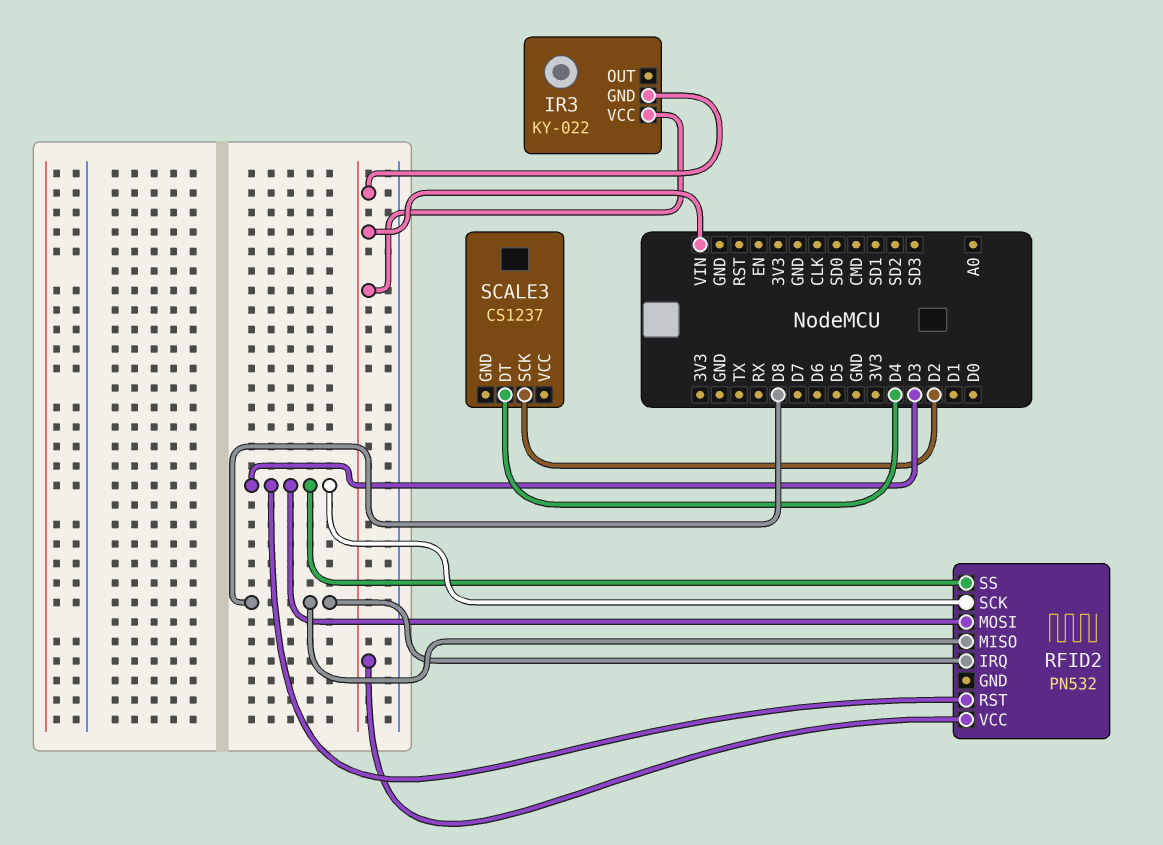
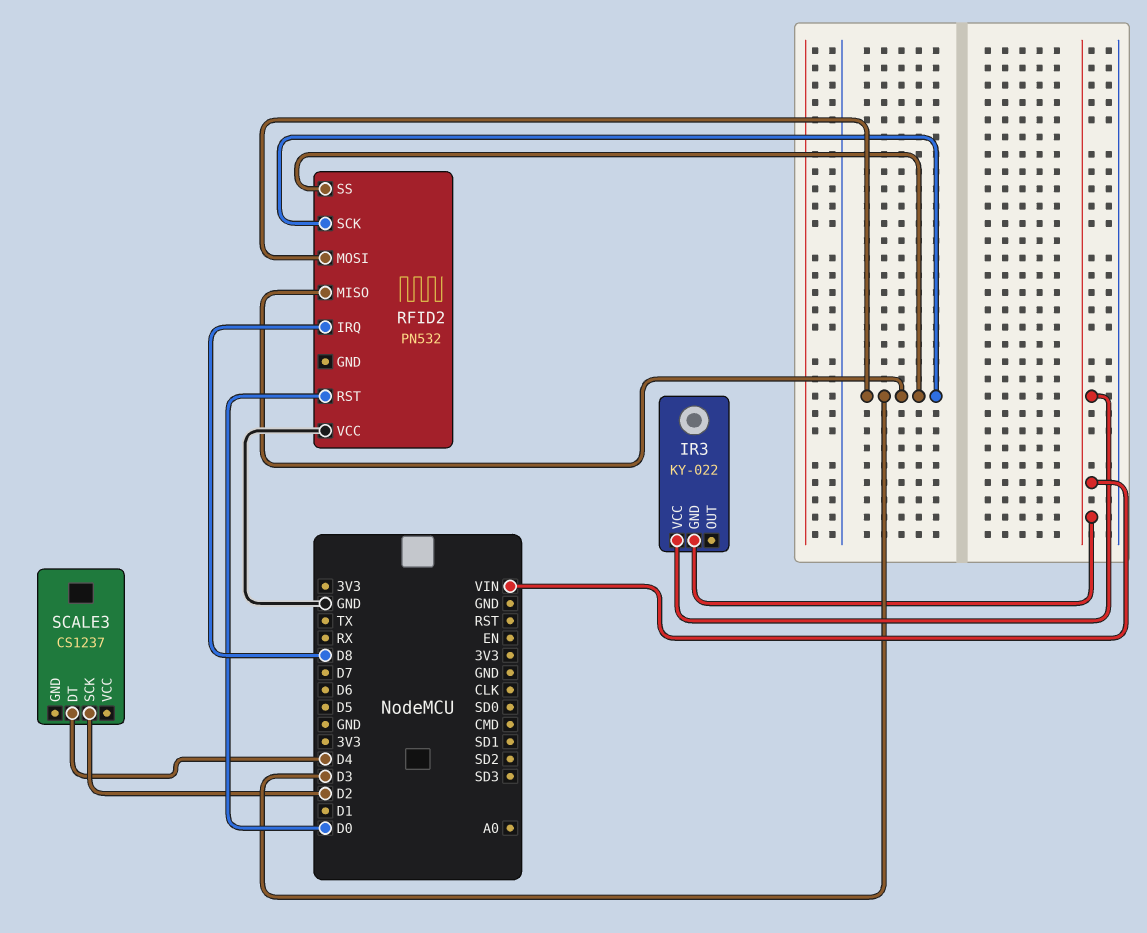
RFID2 pin MISO: D8 -> D3
RFID2 pin RST: D3 -> D0
RFID2 pin VCC: VIN -> GND

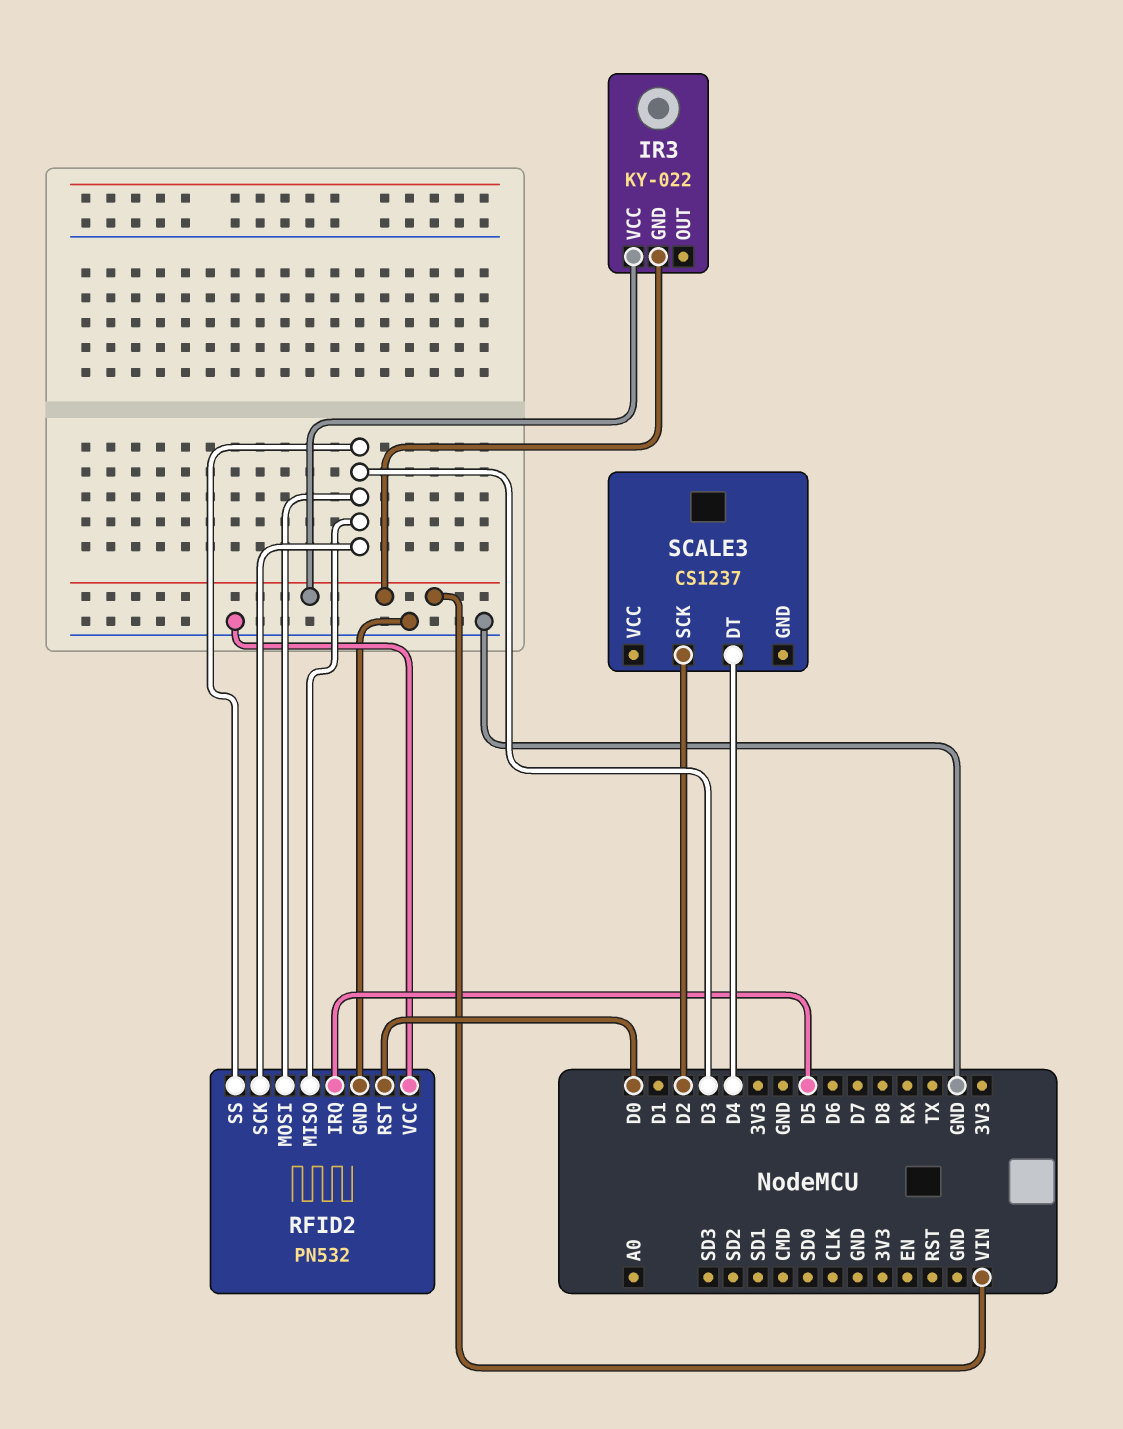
RFID2 pin GND: none -> GND
RFID2 pin IRQ: D8 -> D5

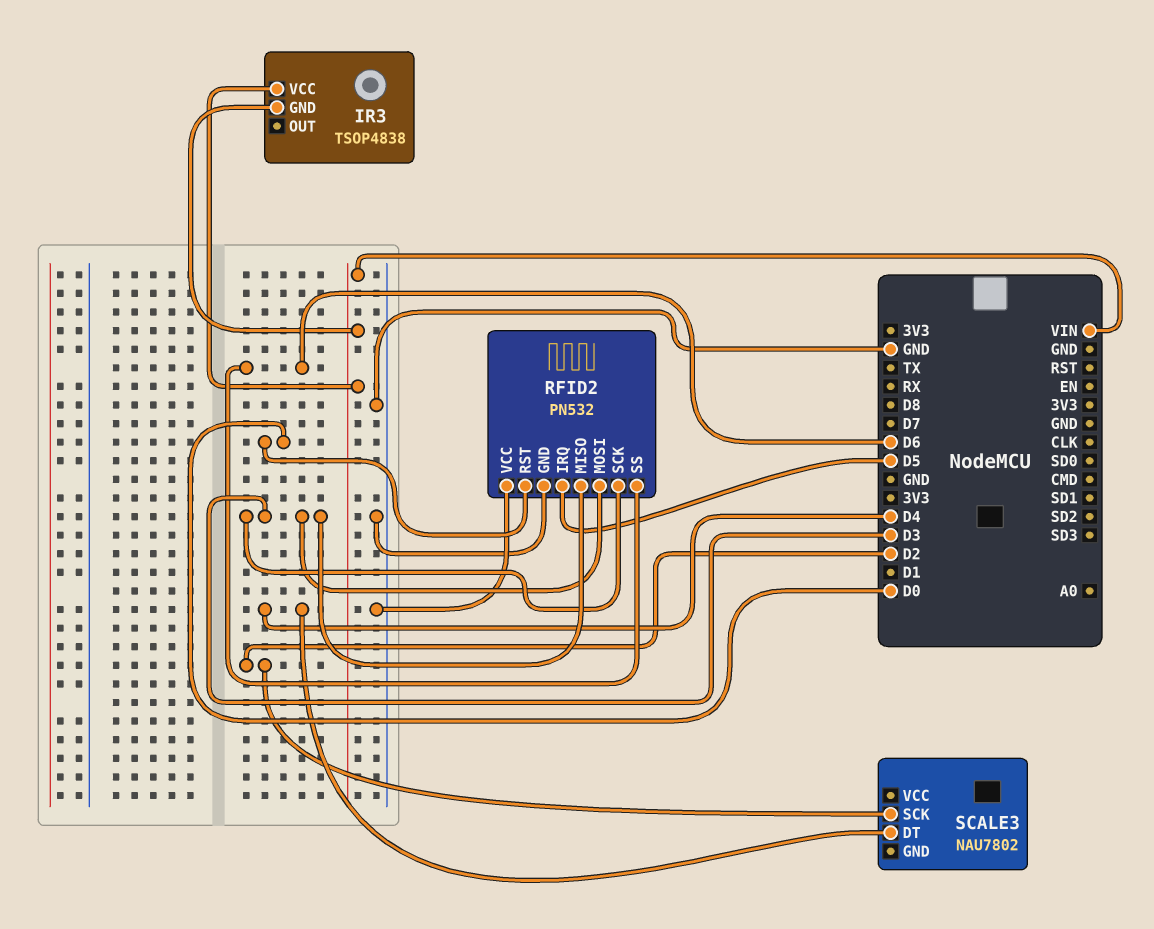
IR3: KY-022 -> TSOP4838
RFID2 pin SS: D3 -> D6
SCALE3: CS1237 -> NAU7802

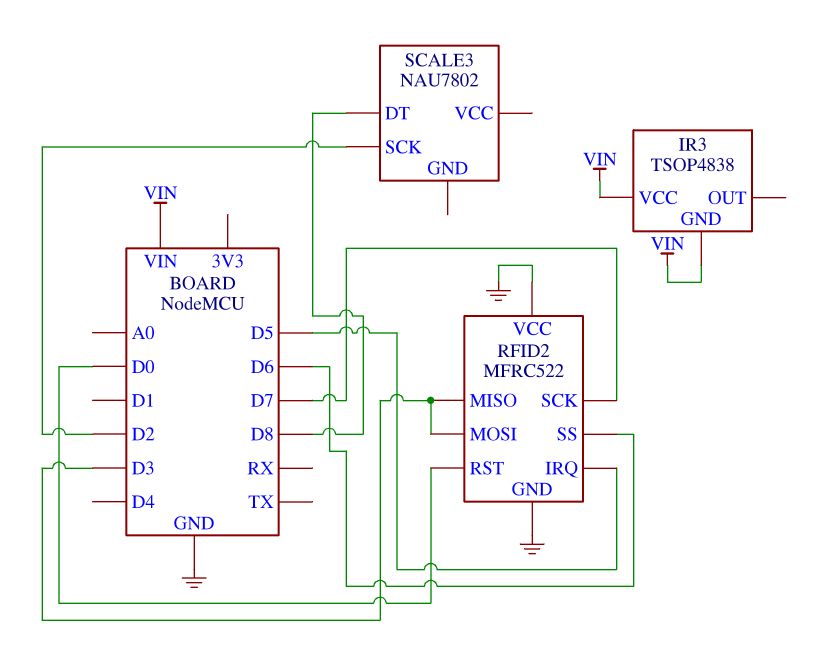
RFID2: PN532 -> MFRC522
RFID2 pin SCK: D3 -> D7
SCALE3 pin DT: D4 -> D8

